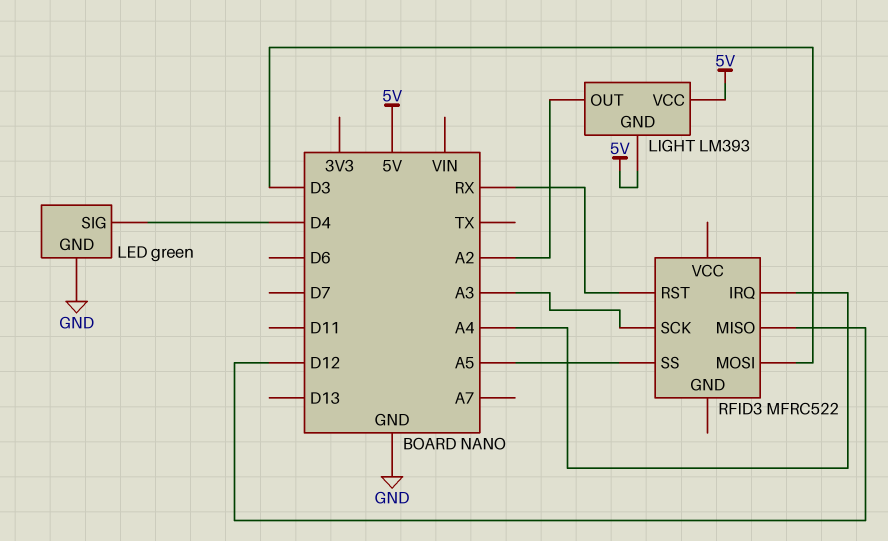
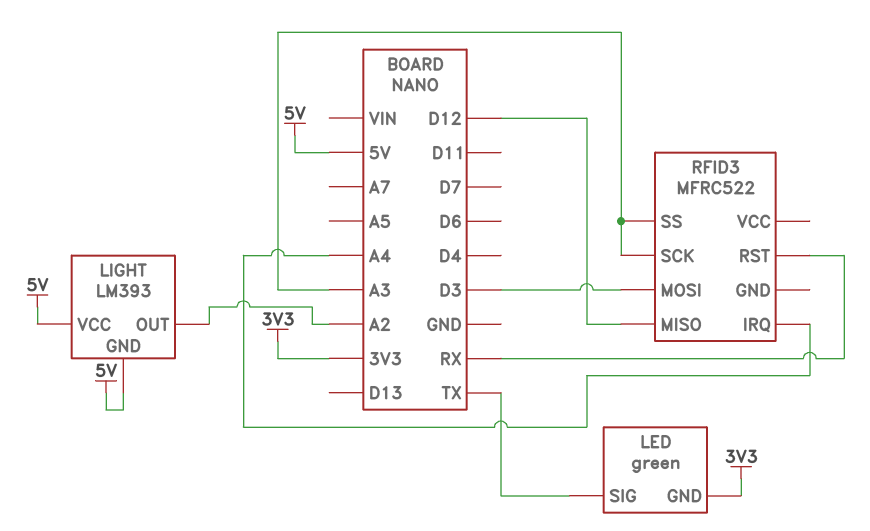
LED pin GND: GND -> 3V3
LED pin SIG: D4 -> TX
RFID3 pin SS: A5 -> A3

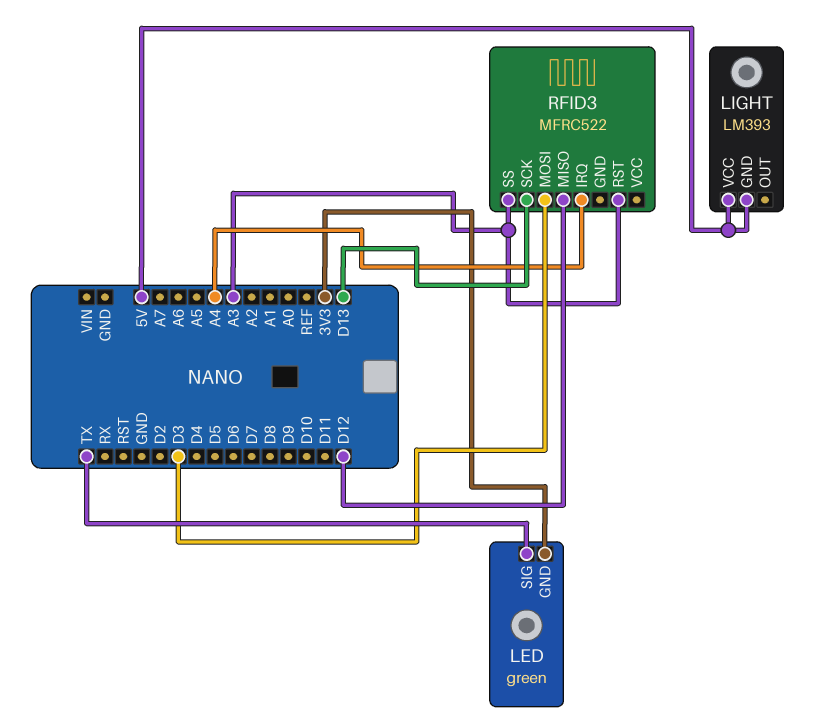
LIGHT pin OUT: A2 -> none
RFID3 pin RST: RX -> A3
RFID3 pin SCK: A3 -> D13

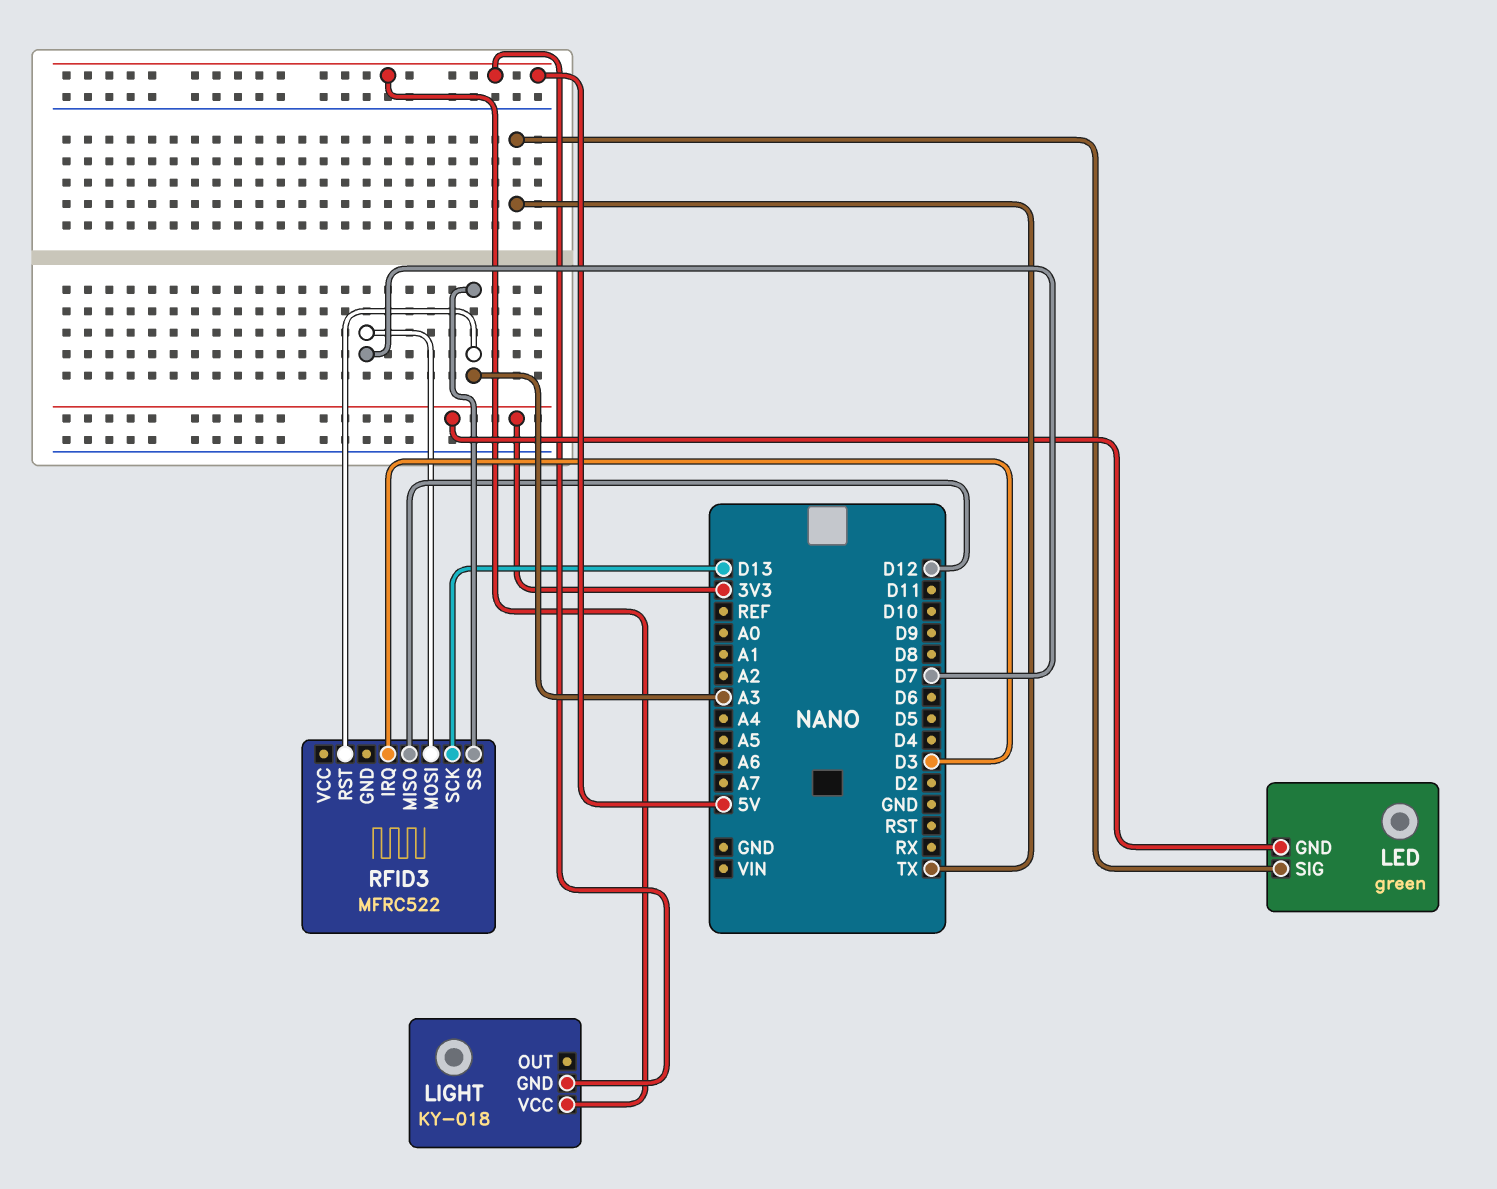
LIGHT: LM393 -> KY-018
RFID3 pin IRQ: A4 -> D3
RFID3 pin MOSI: D3 -> D7

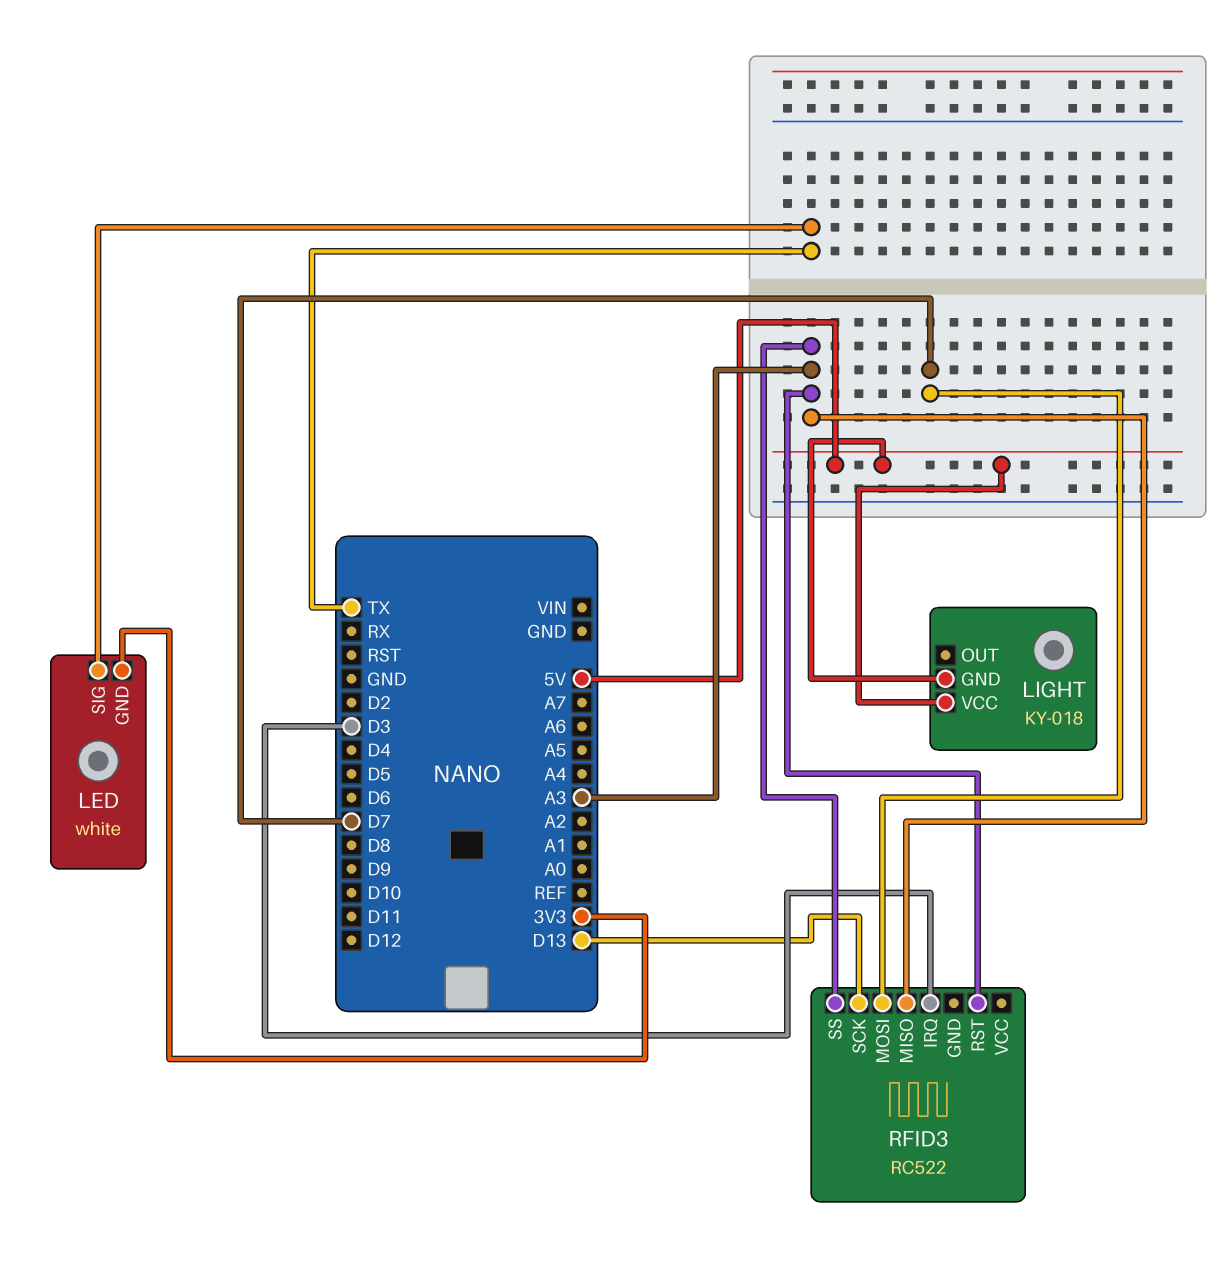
LED: green -> white
RFID3: MFRC522 -> RC522
RFID3 pin MISO: D12 -> A3

